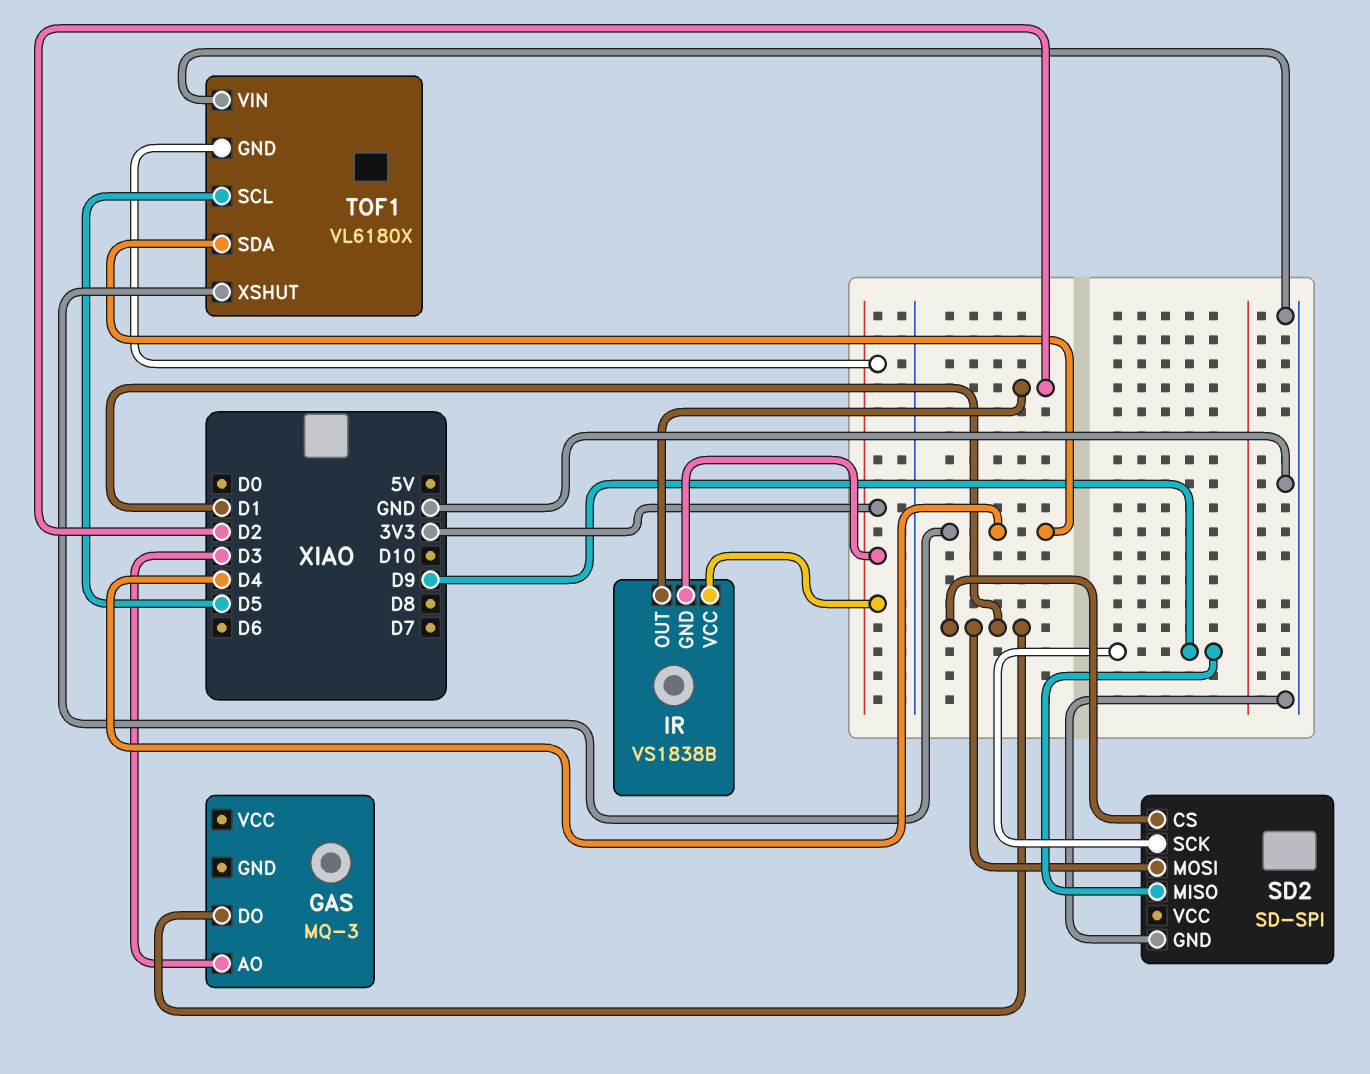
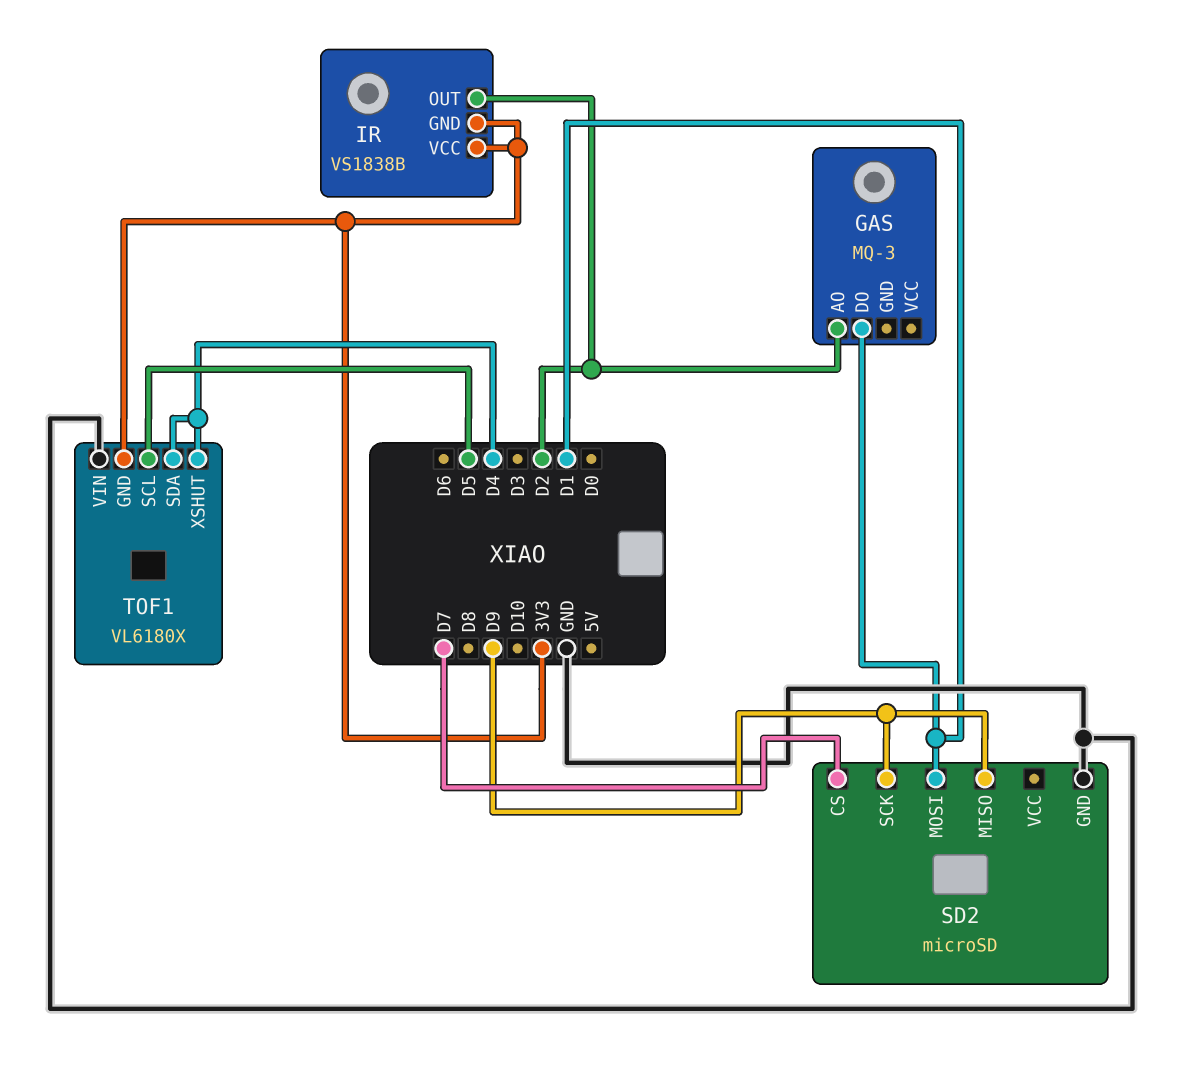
GAS pin AO: D3 -> D2
SD2: SD-SPI -> microSD
SD2 pin CS: D1 -> D7

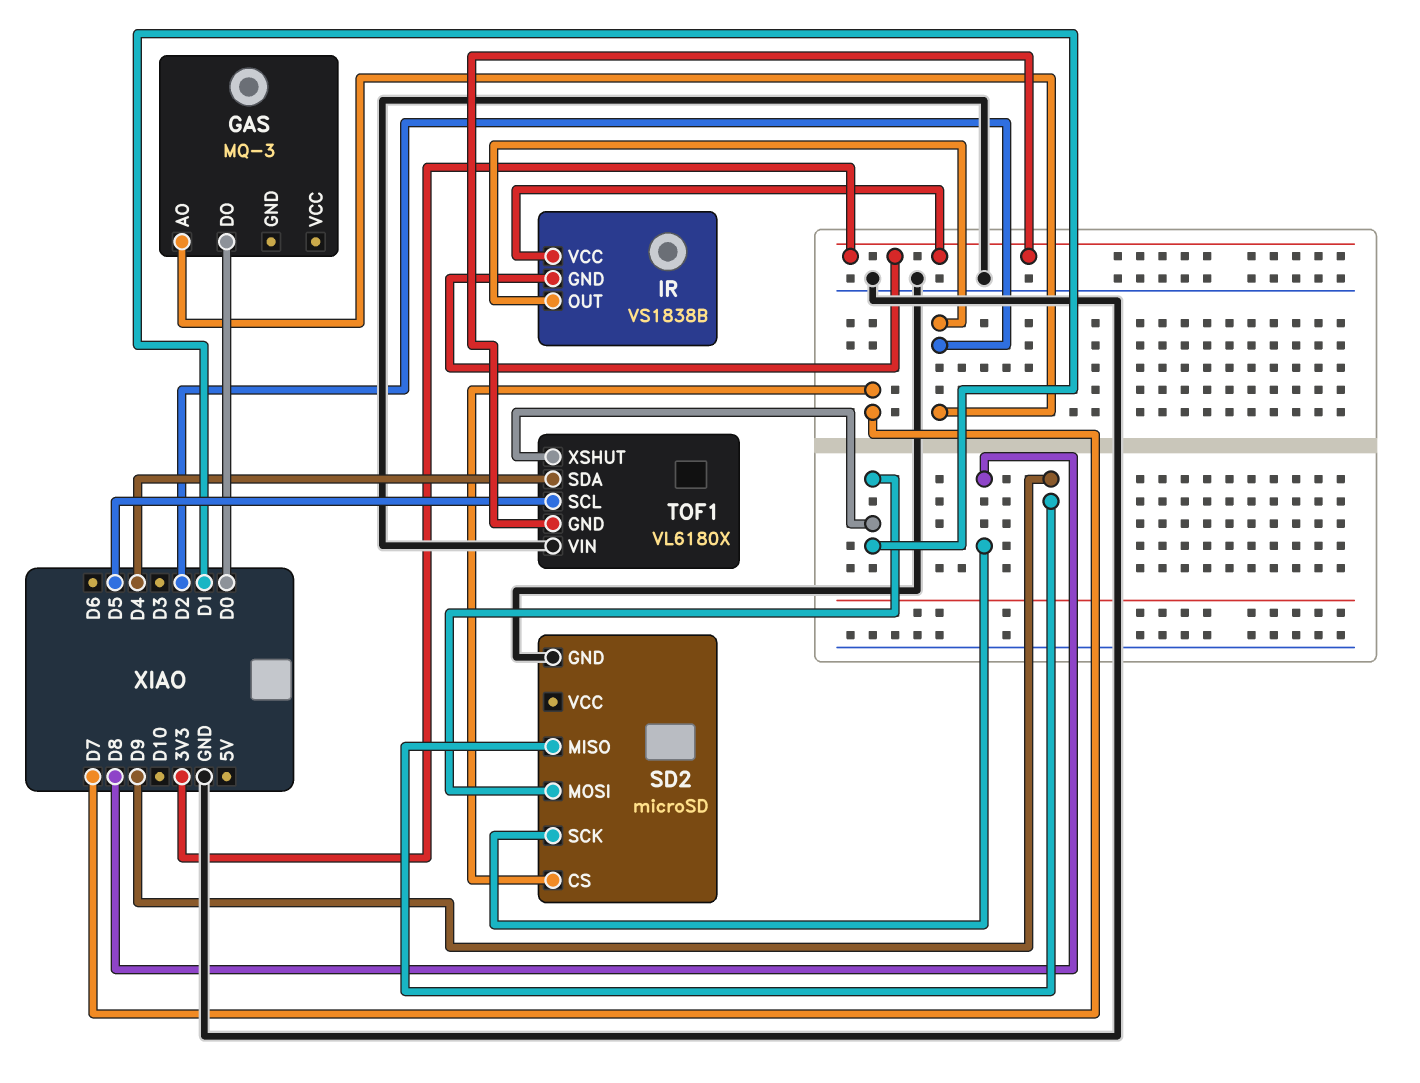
GAS pin DO: D1 -> D0
SD2 pin SCK: D9 -> D8
TOF1 pin XSHUT: D4 -> D1

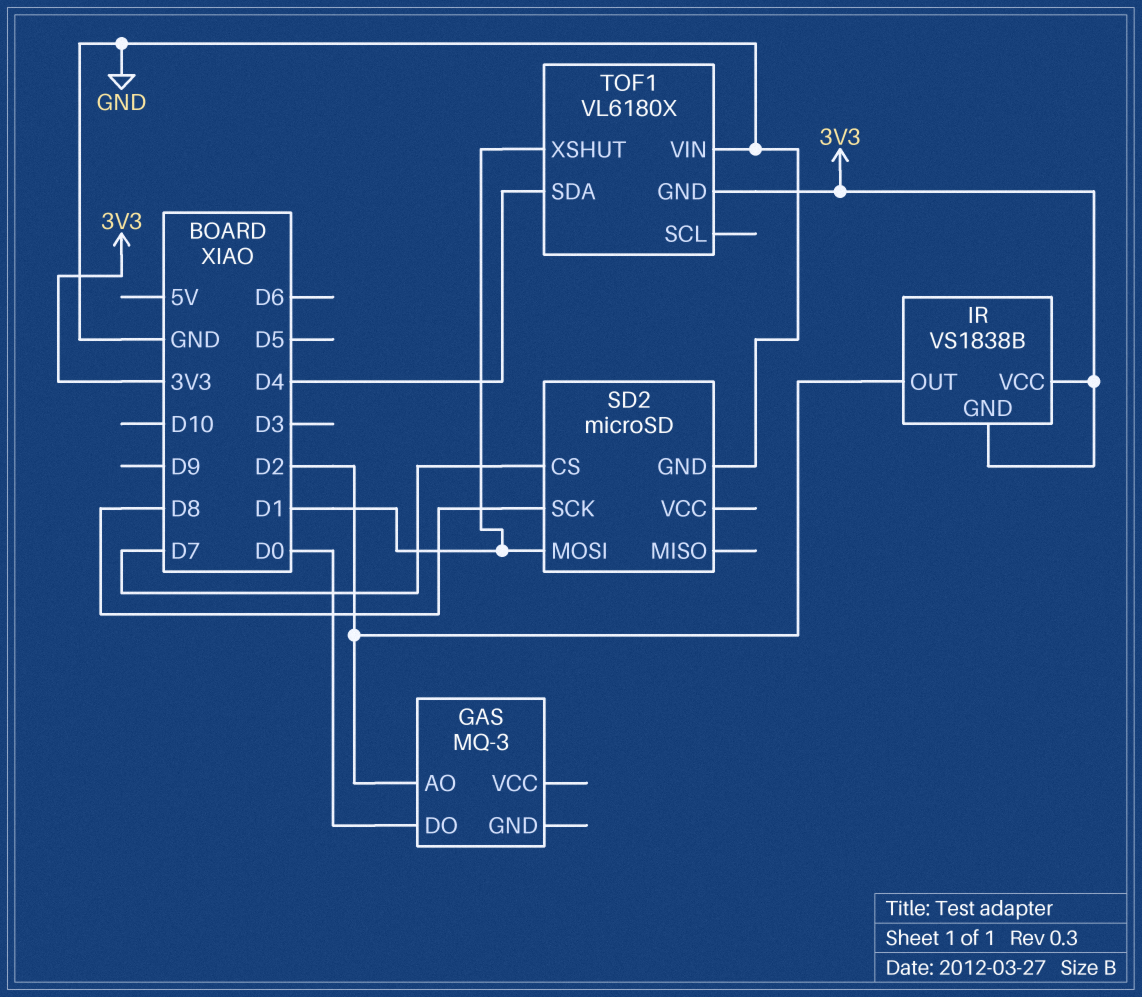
SD2 pin MISO: D9 -> none
TOF1 pin SCL: D5 -> none

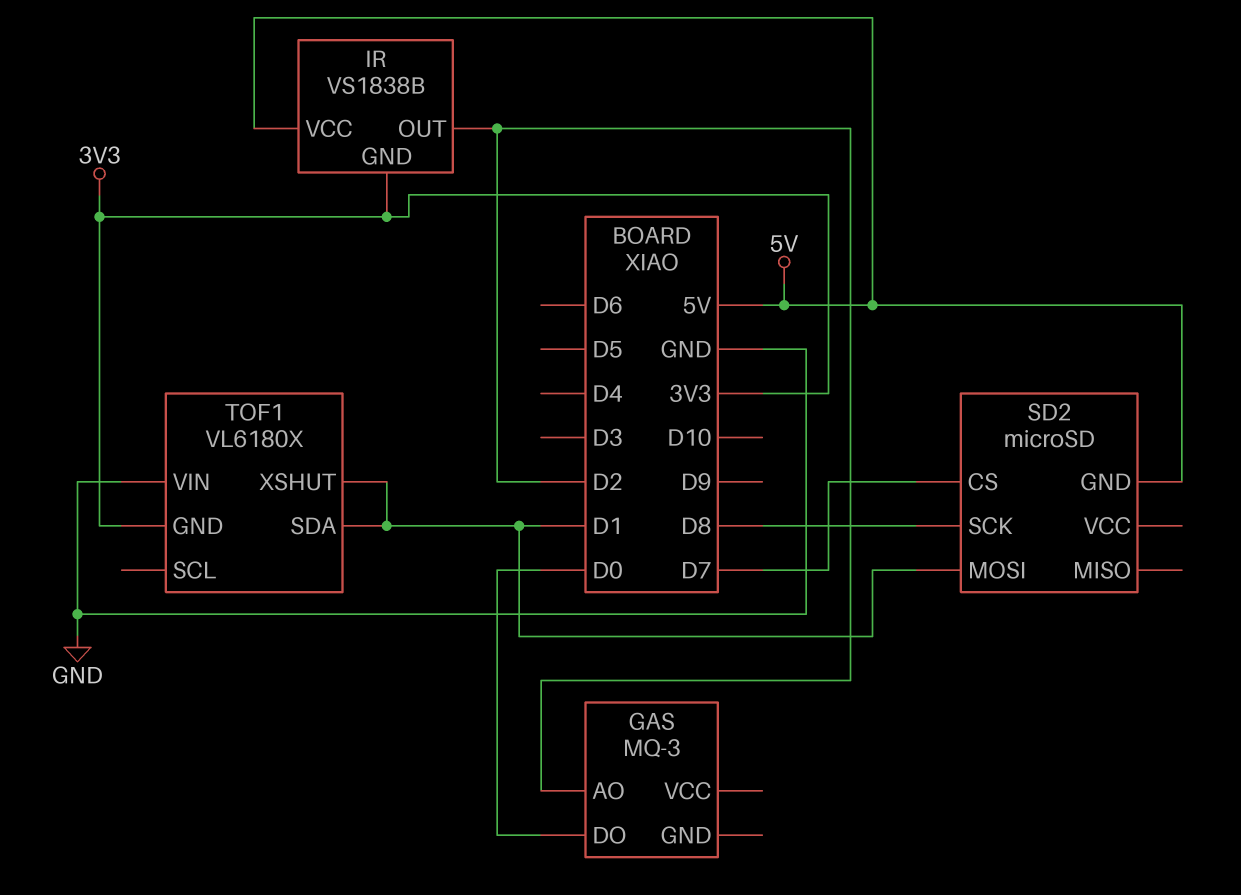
IR pin VCC: 3V3 -> 5V
SD2 pin GND: GND -> 5V
TOF1 pin SDA: D4 -> D1

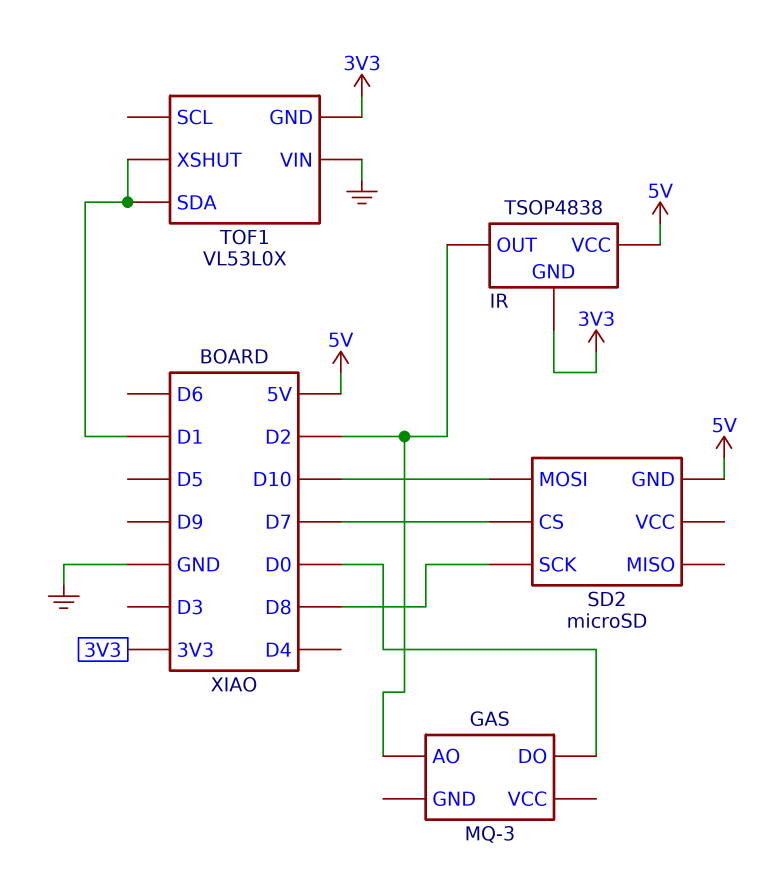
IR: VS1838B -> TSOP4838
SD2 pin MOSI: D1 -> D10
TOF1: VL6180X -> VL53L0X

